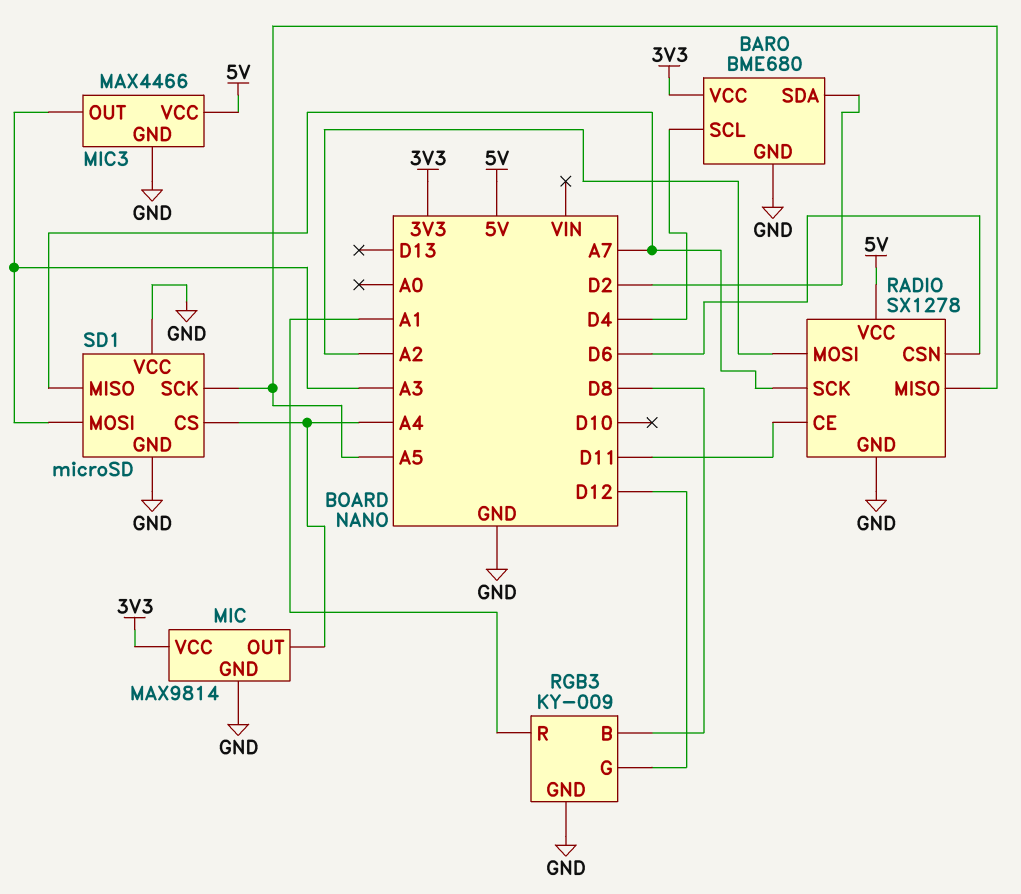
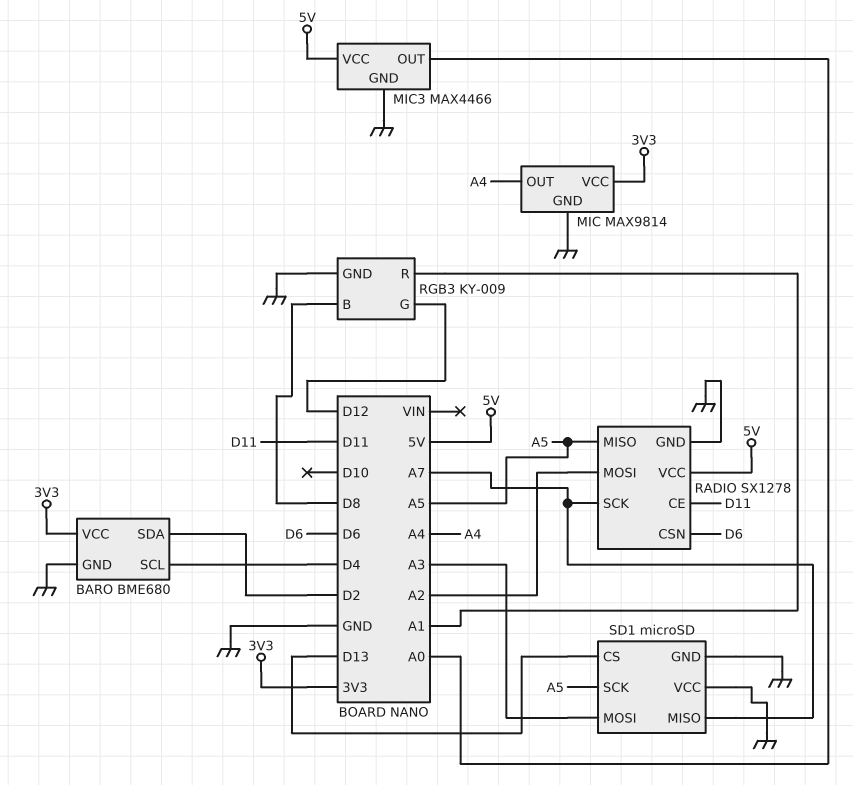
MIC3 pin OUT: A3 -> A0
SD1 pin CS: A4 -> D13

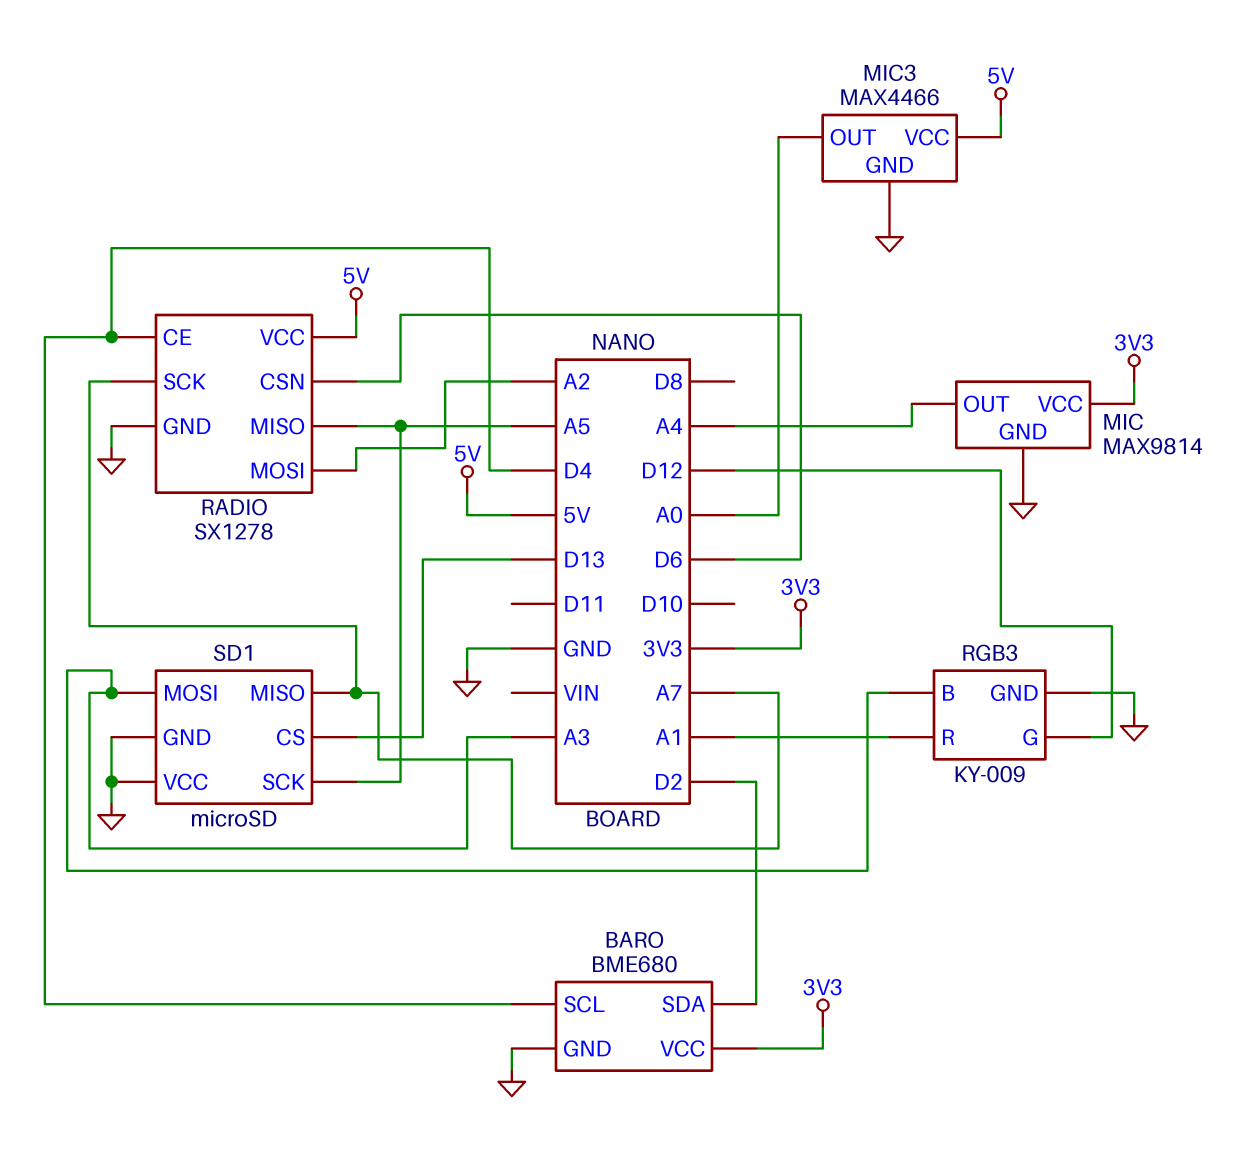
RADIO pin CE: D11 -> D4
RGB3 pin B: D8 -> A3

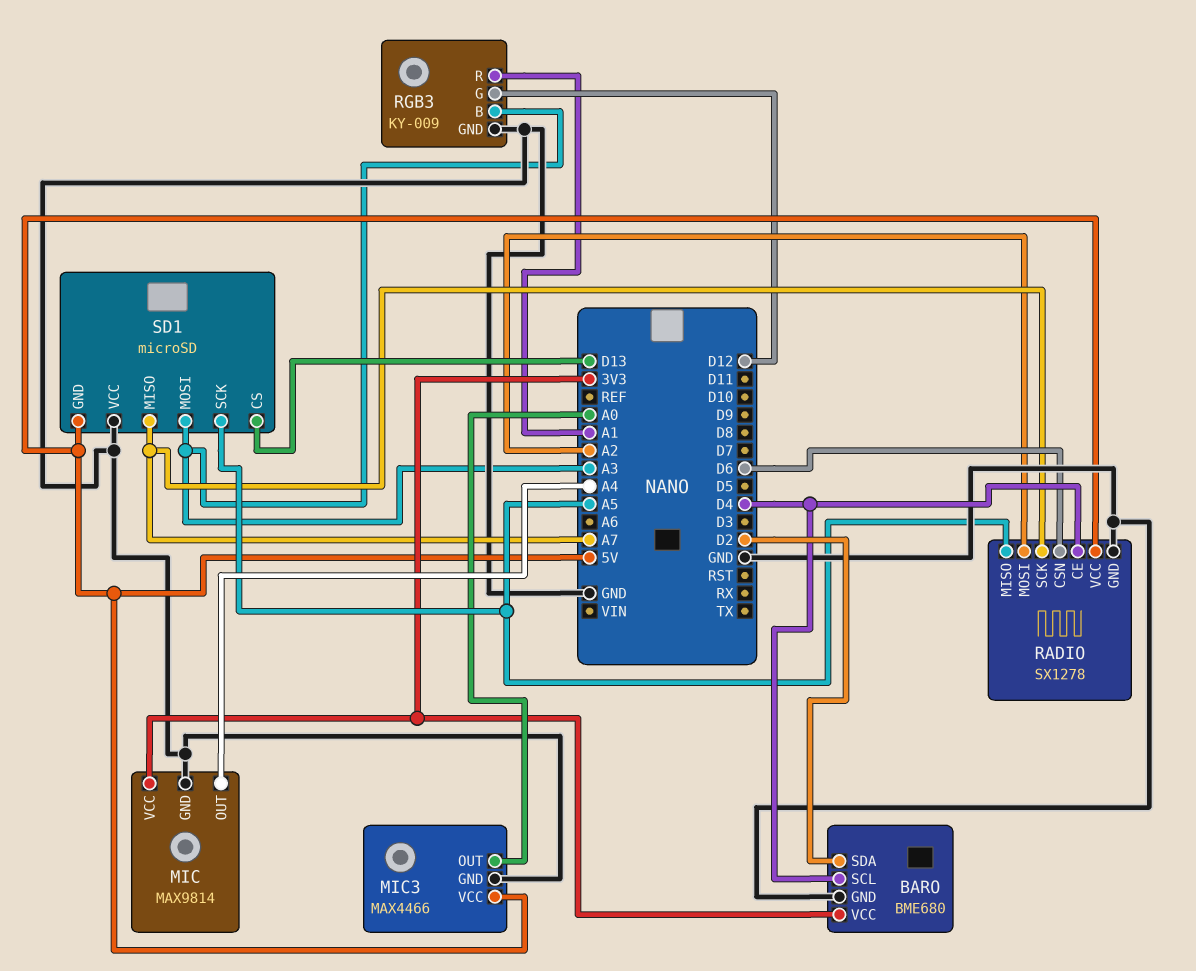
SD1 pin GND: GND -> 5V

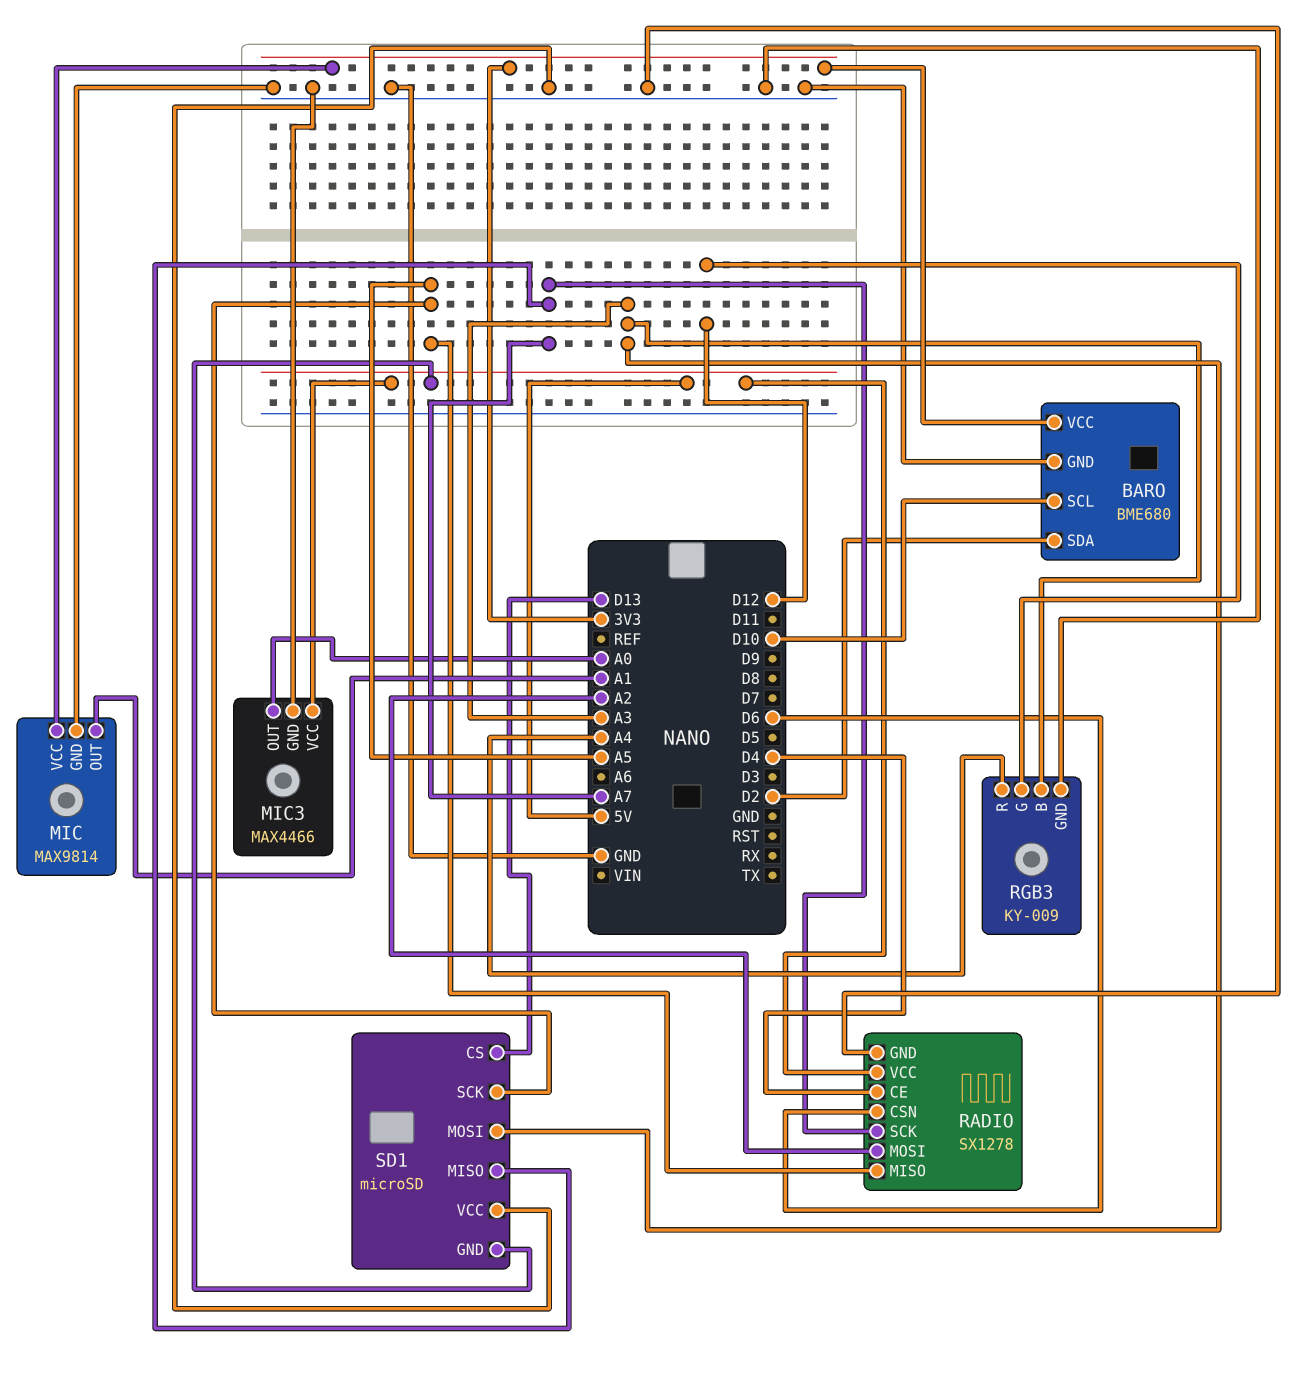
BARO pin SCL: D4 -> D10
MIC pin OUT: A4 -> A1
RGB3 pin R: A1 -> A4

